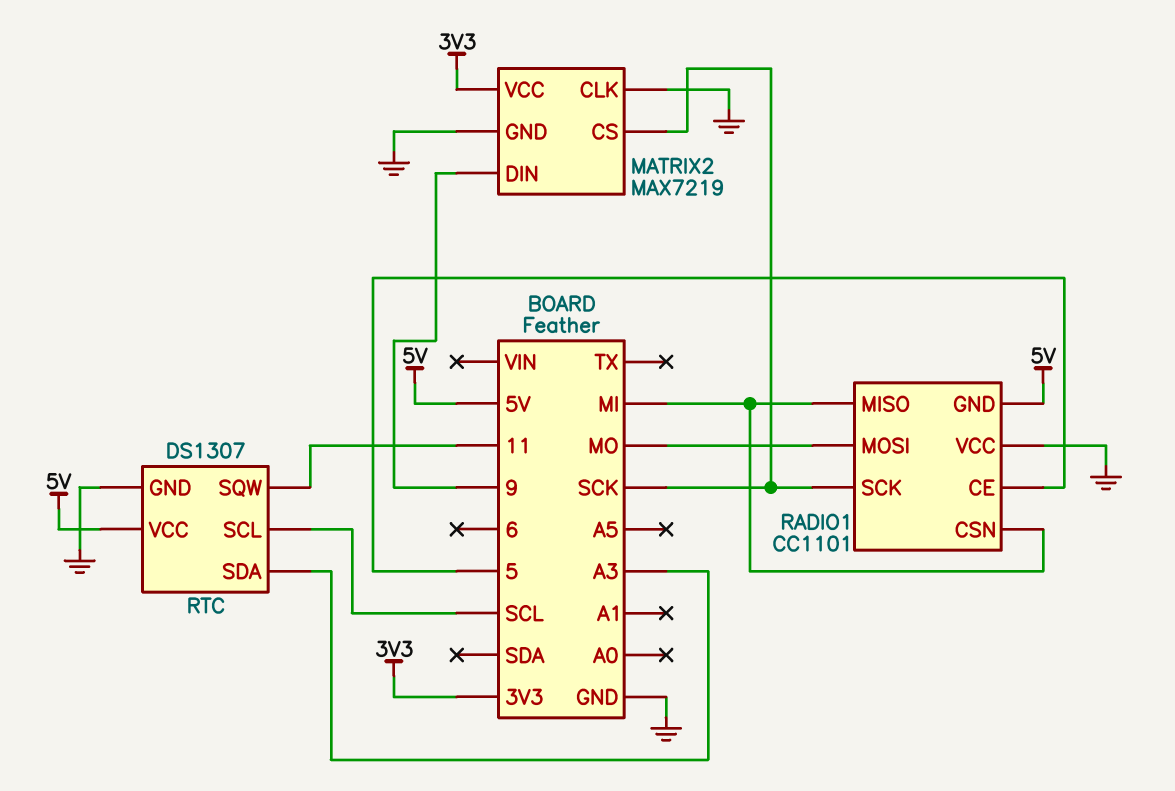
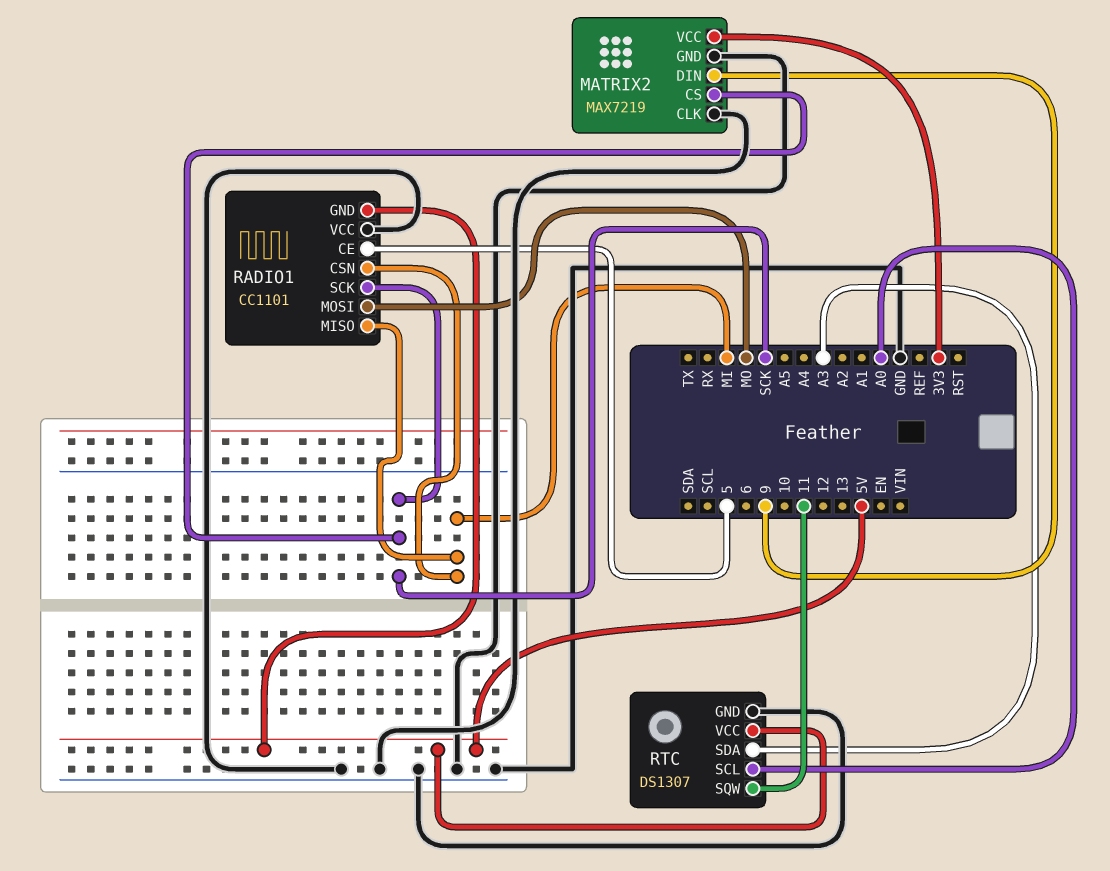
RTC pin SCL: SCL -> A0

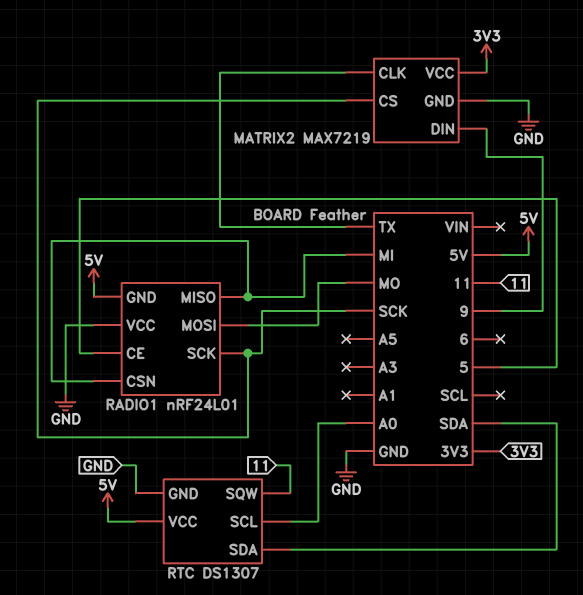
MATRIX2 pin CLK: GND -> TX
RADIO1: CC1101 -> nRF24L01
RTC pin SDA: A3 -> SDA

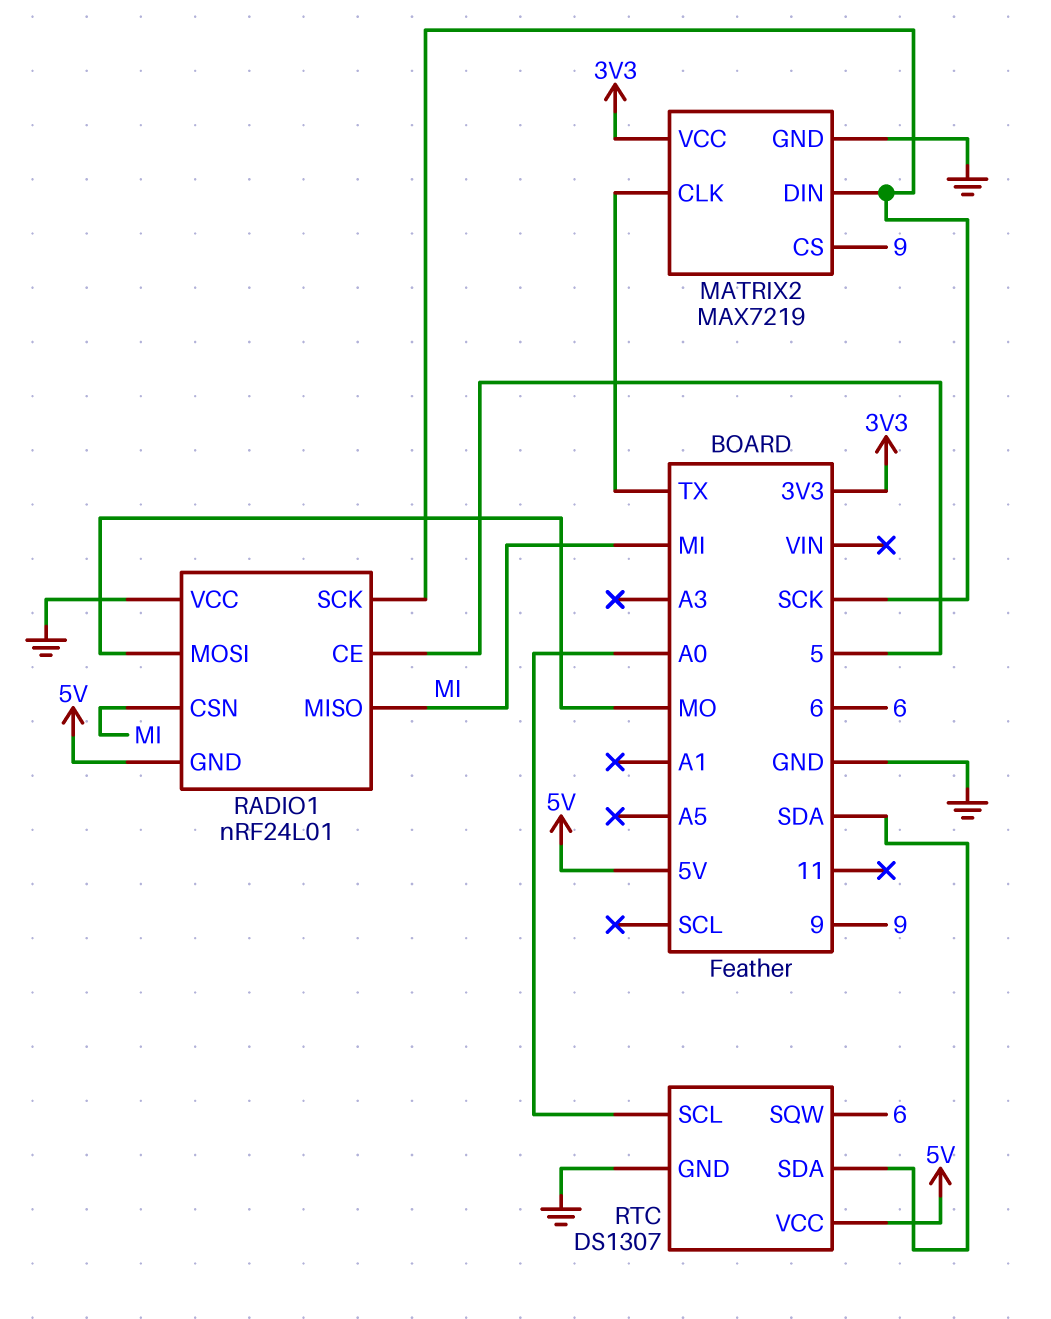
MATRIX2 pin CS: SCK -> 9
MATRIX2 pin DIN: 9 -> SCK
RTC pin SQW: 11 -> 6

